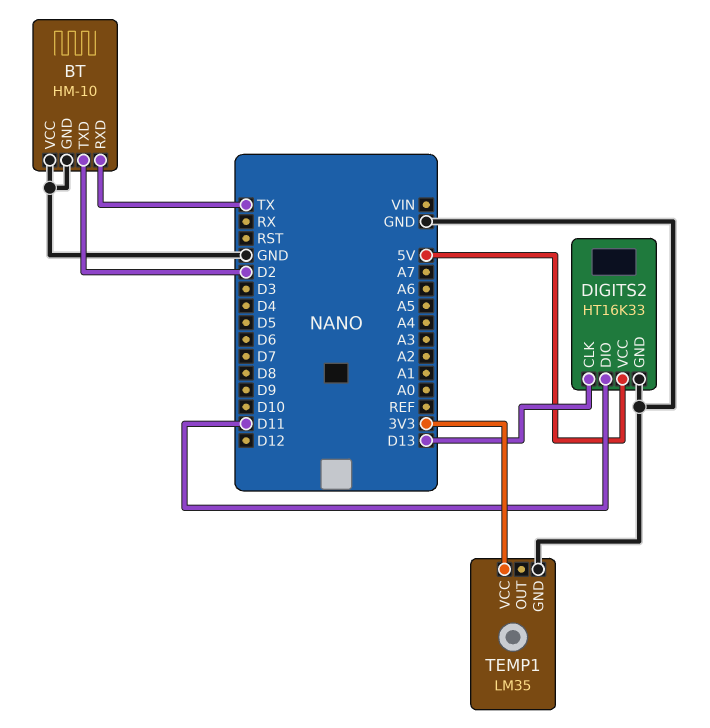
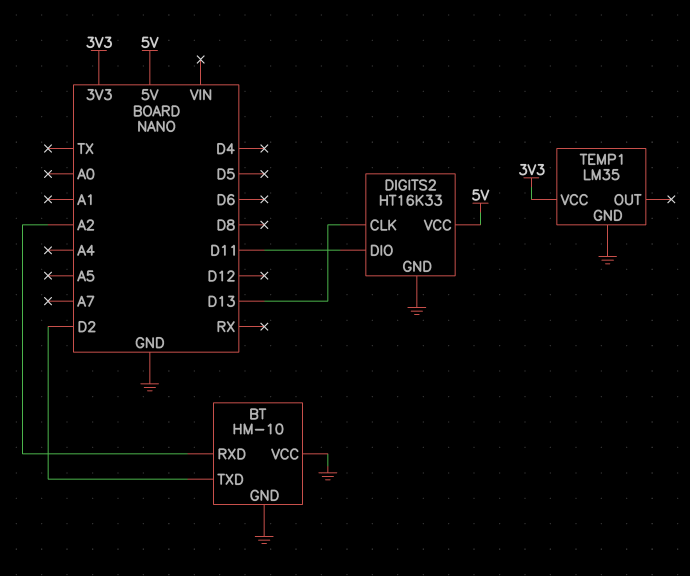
BT pin RXD: TX -> A2

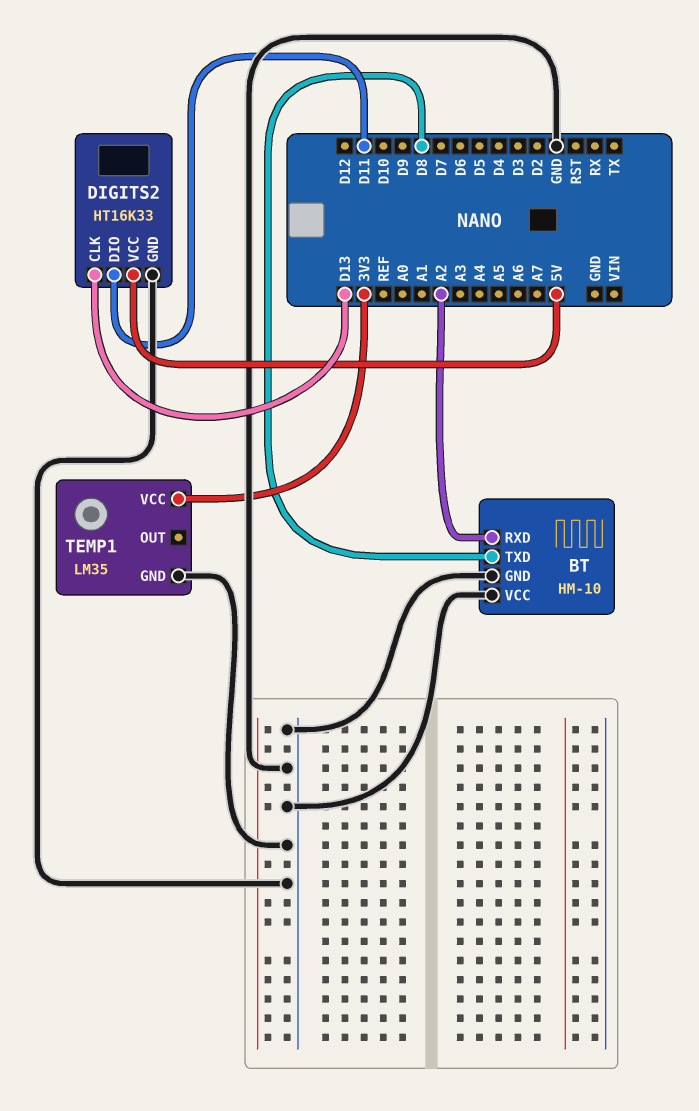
BT pin TXD: D2 -> D8

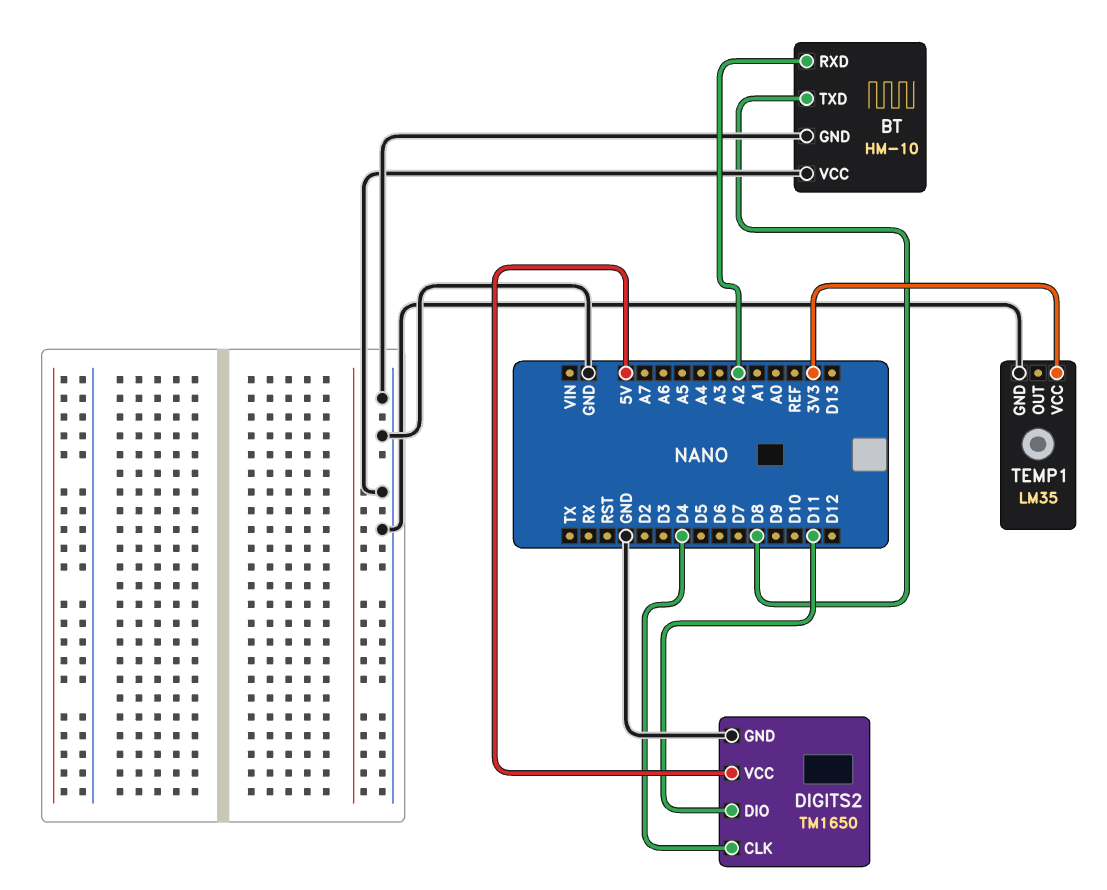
DIGITS2: HT16K33 -> TM1650
DIGITS2 pin CLK: D13 -> D4

